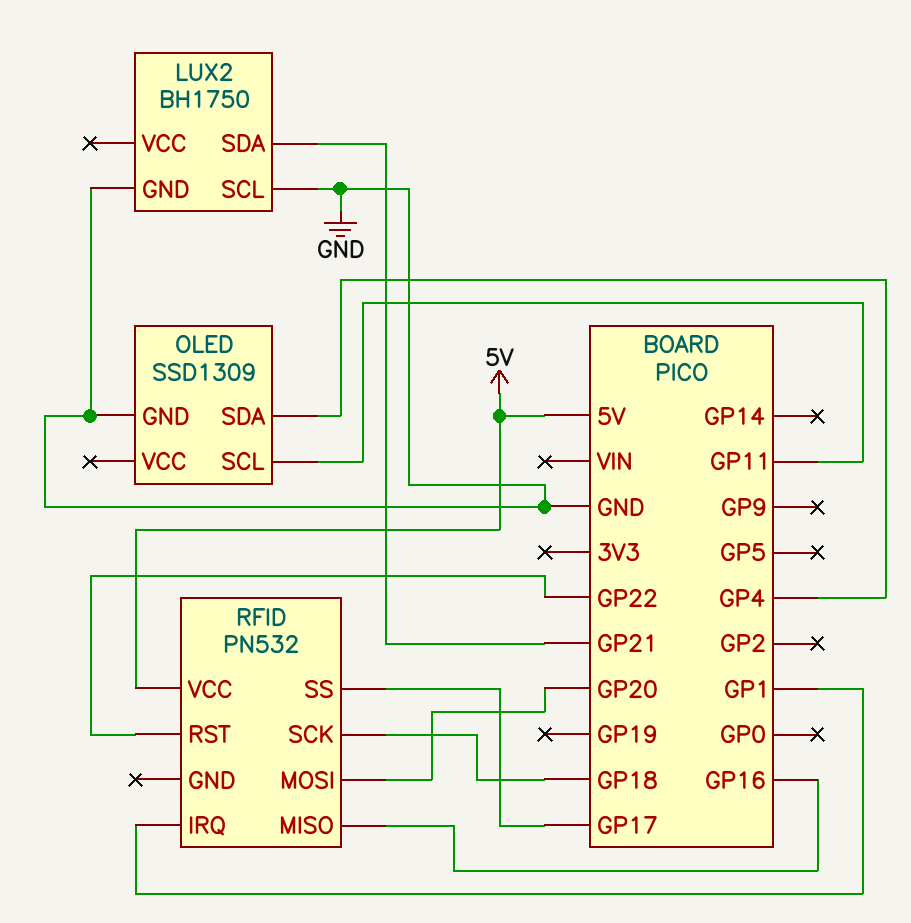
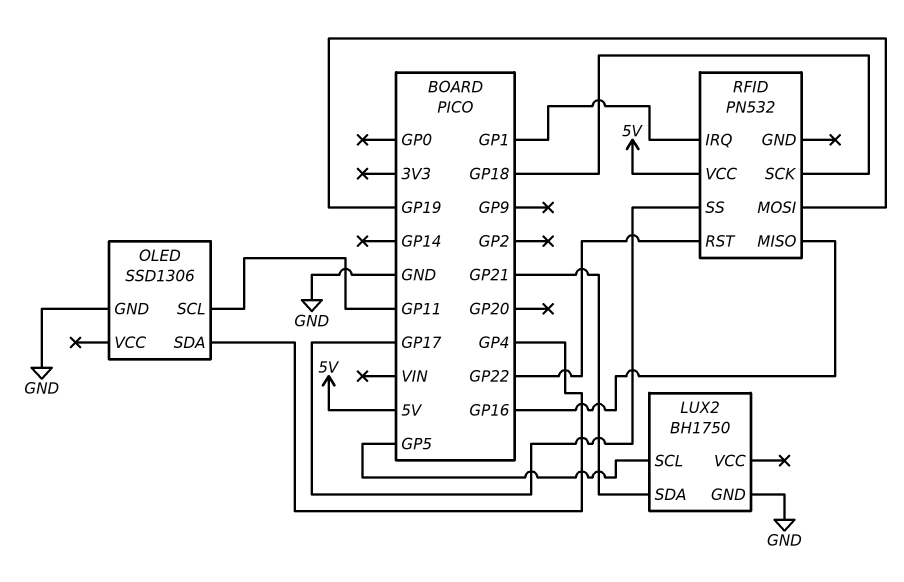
LUX2 pin SCL: GND -> GP5
OLED: SSD1309 -> SSD1306
RFID pin MOSI: GP20 -> GP19

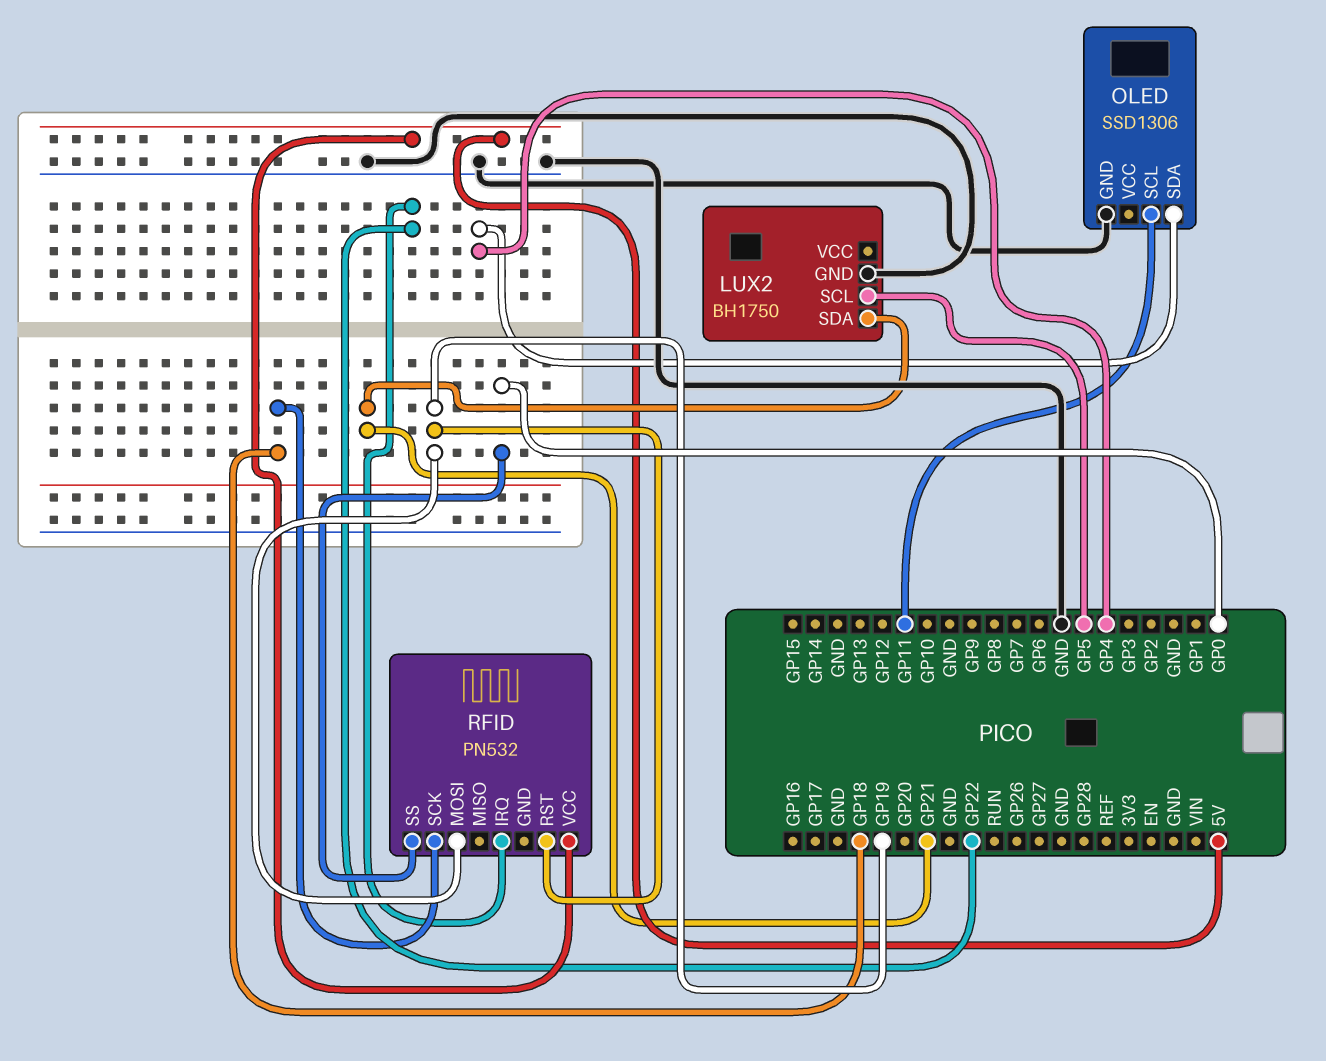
RFID pin IRQ: GP1 -> GP22
RFID pin MISO: GP16 -> none
RFID pin RST: GP22 -> GP19
RFID pin SS: GP17 -> GP0

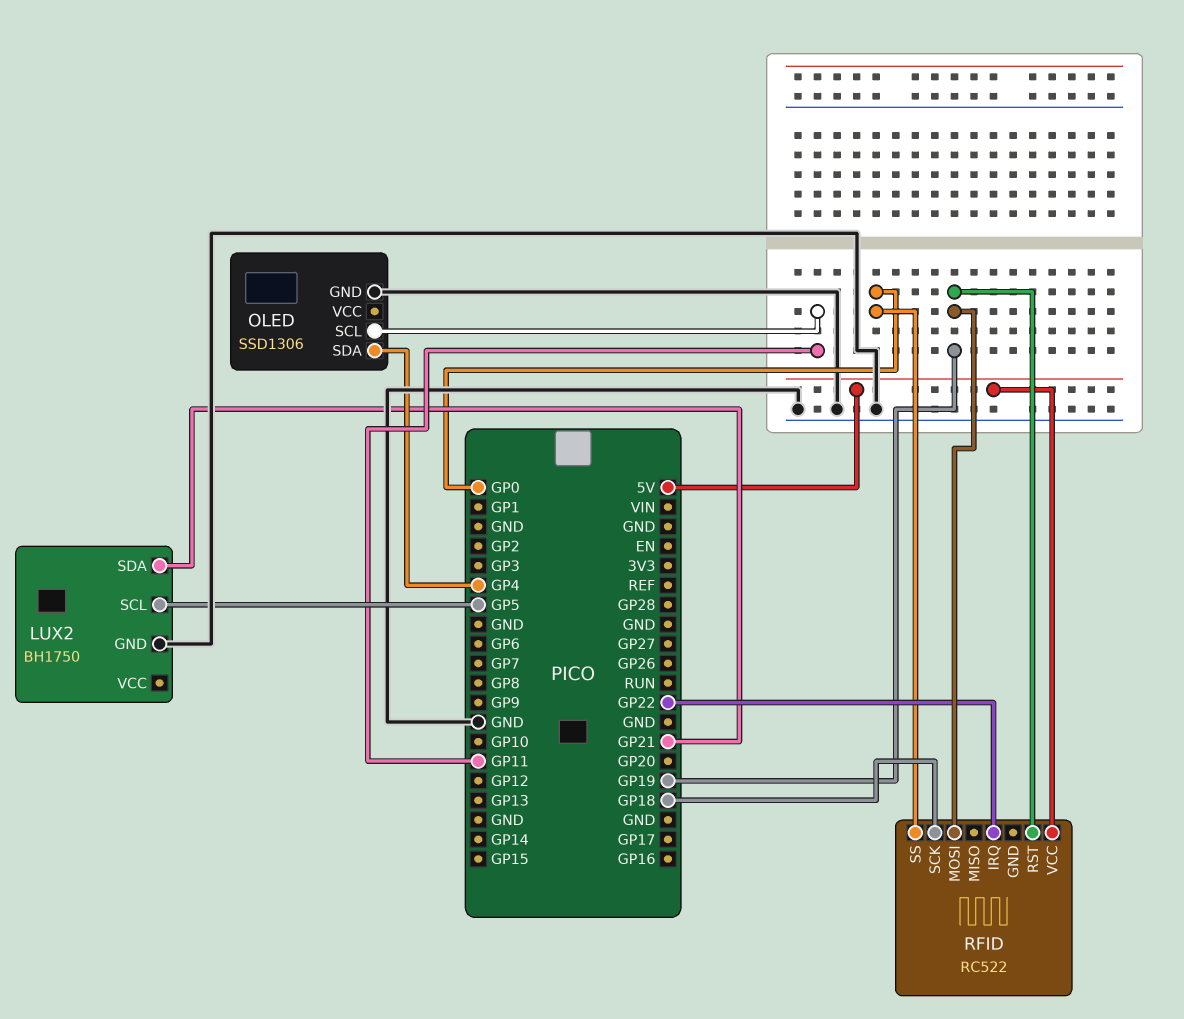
RFID: PN532 -> RC522

